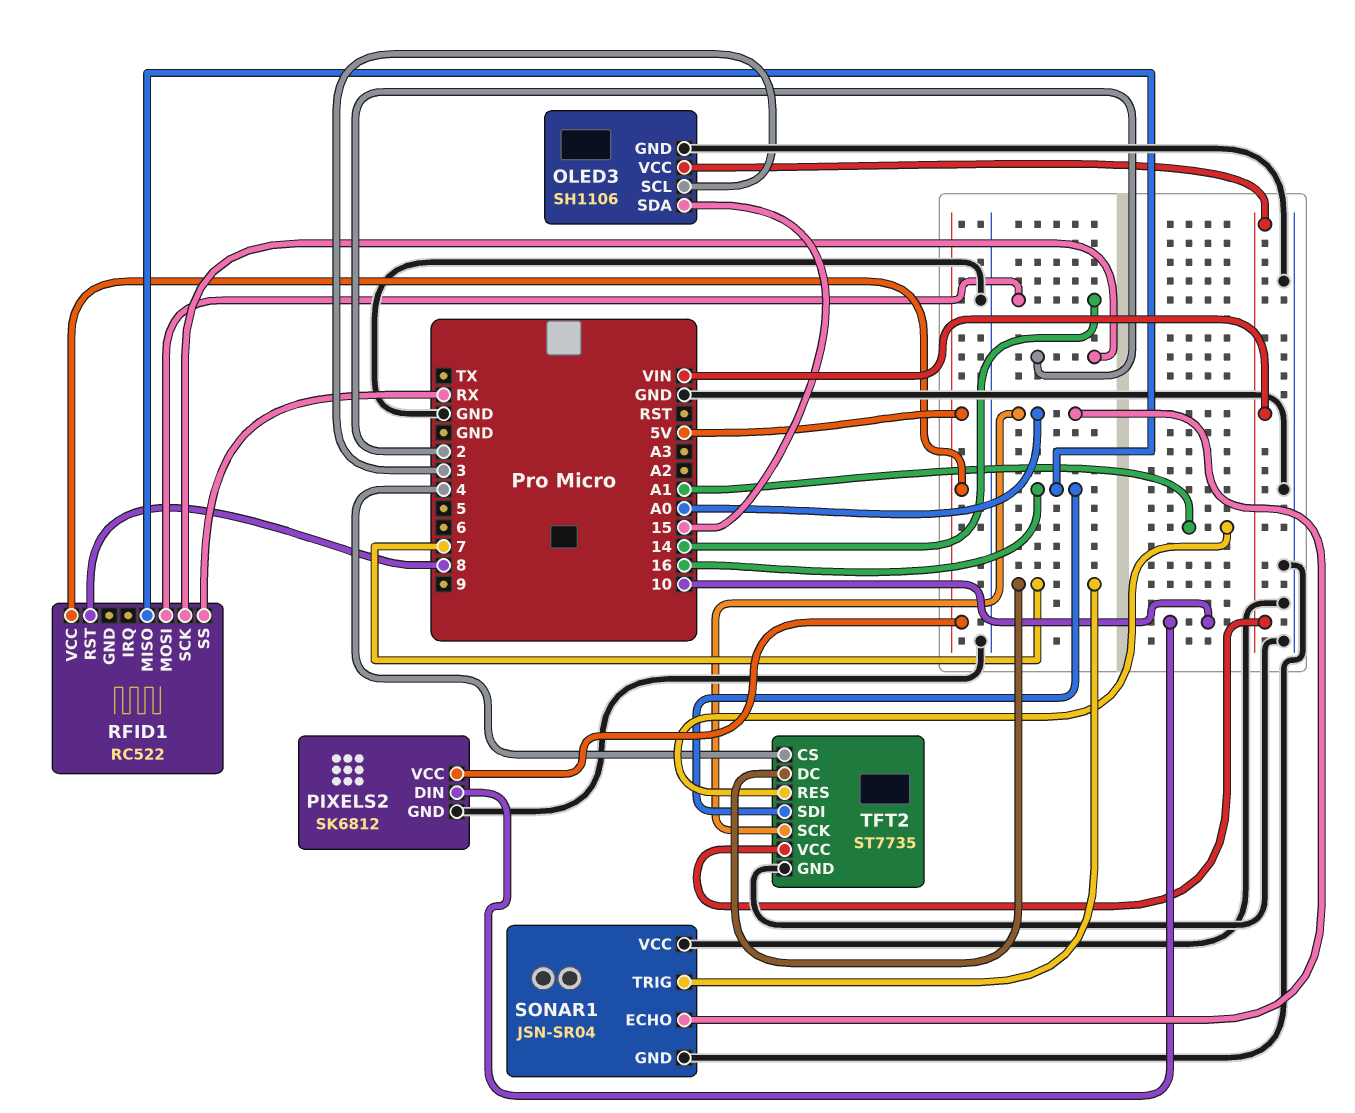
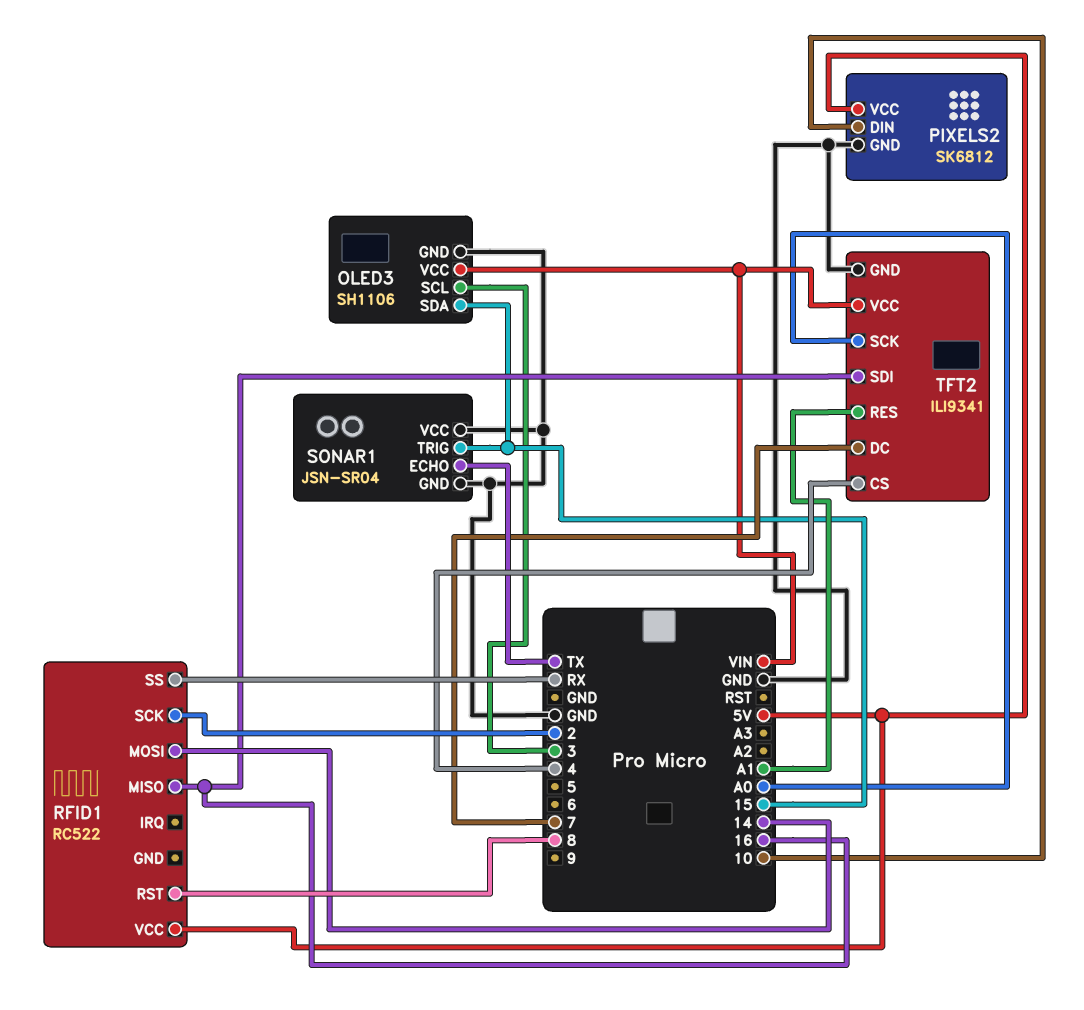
SONAR1 pin ECHO: A0 -> TX
SONAR1 pin TRIG: 7 -> 15
TFT2: ST7735 -> ILI9341

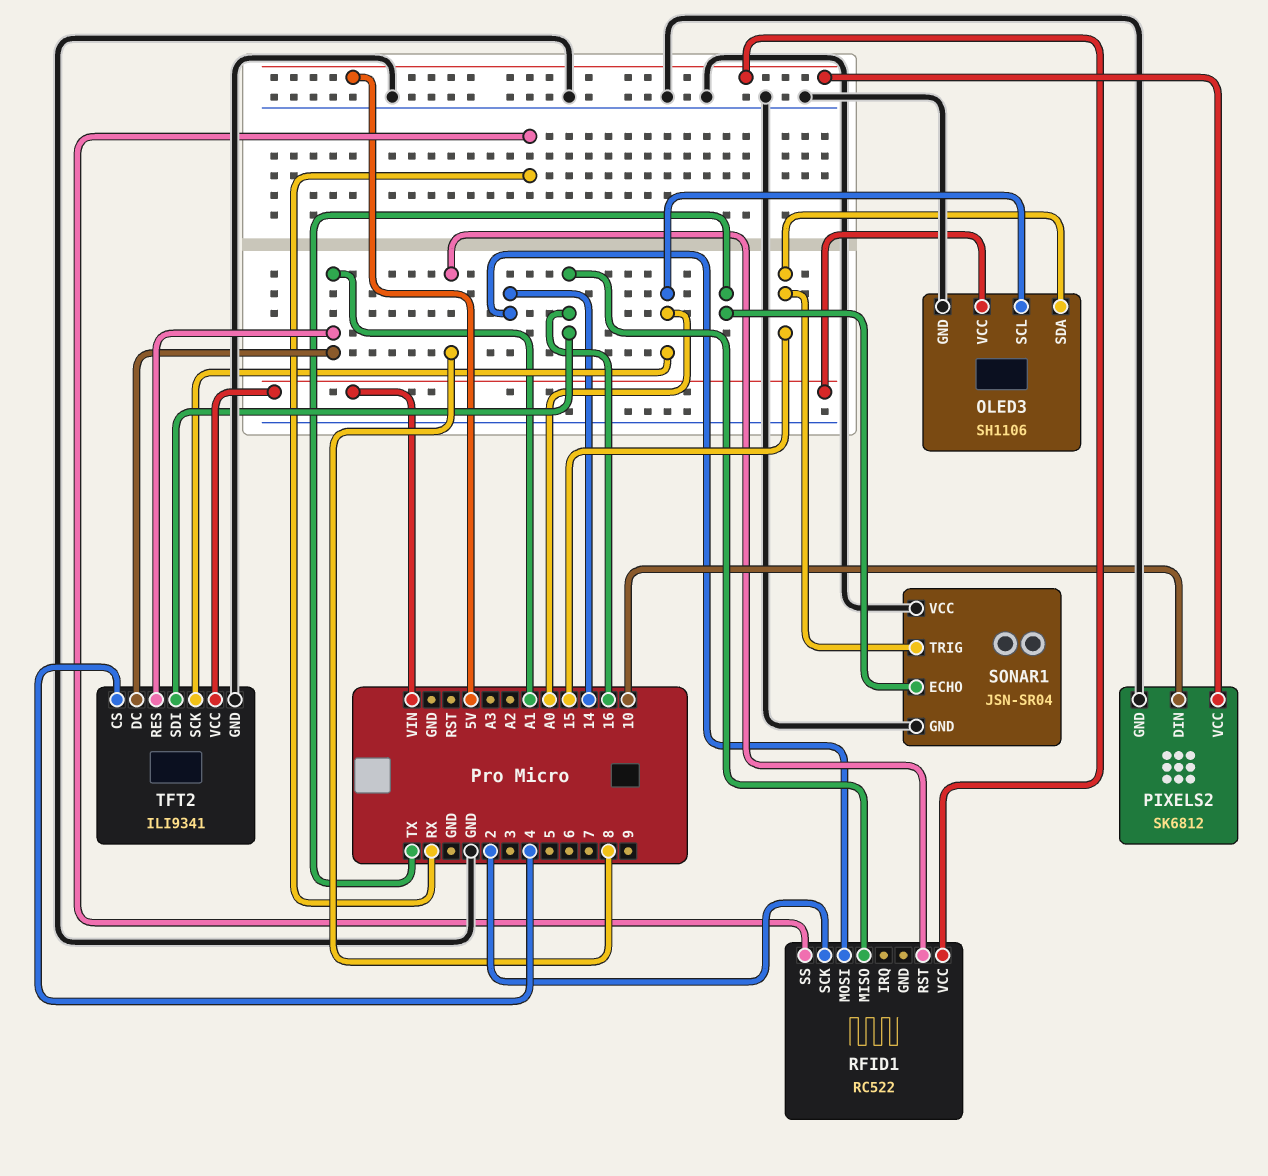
OLED3 pin SCL: 3 -> A0
TFT2 pin DC: 7 -> A1

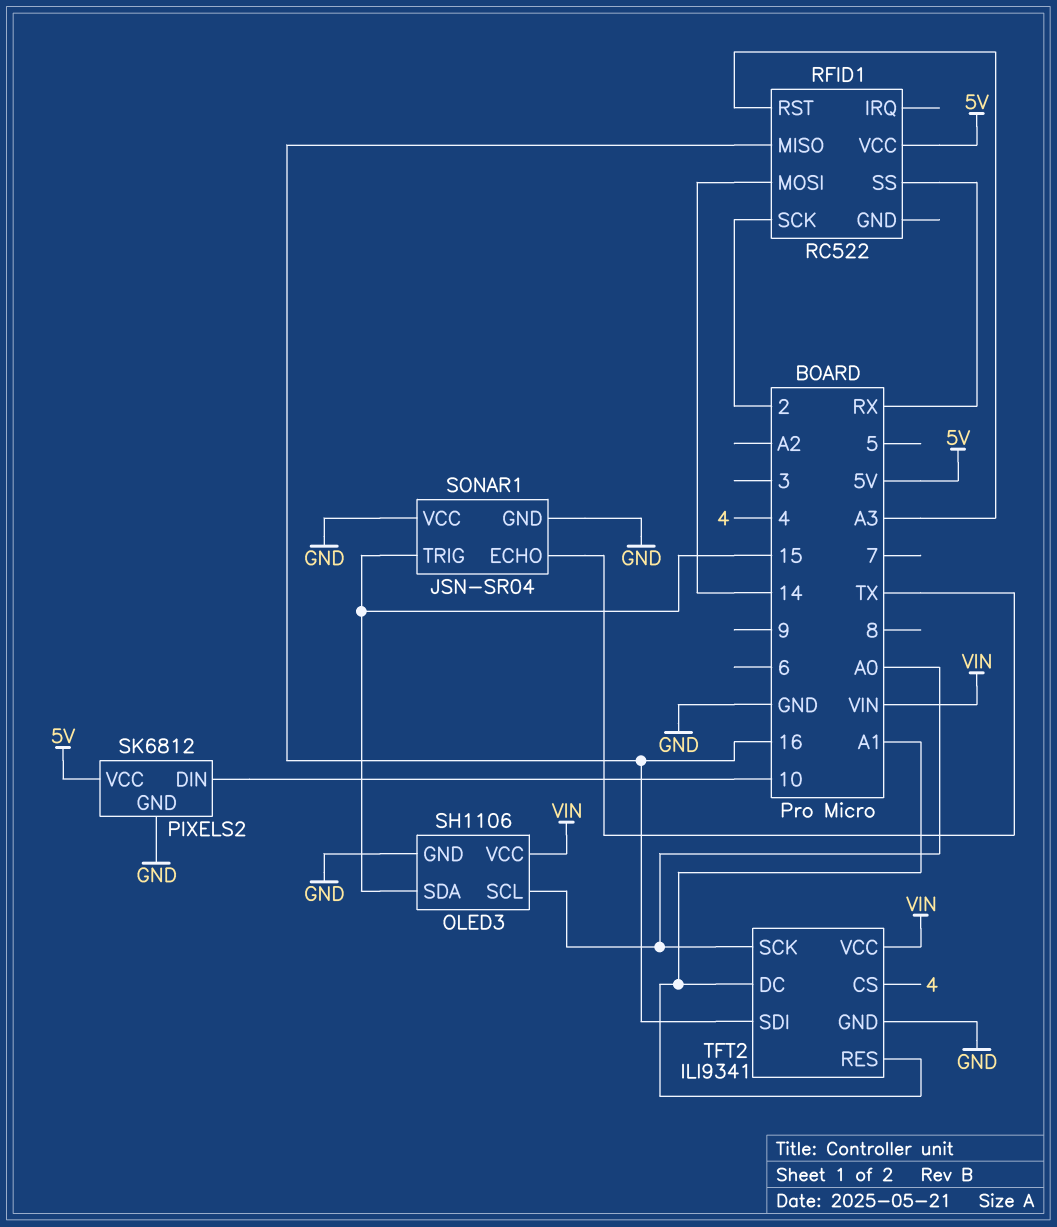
RFID1 pin RST: 8 -> A3

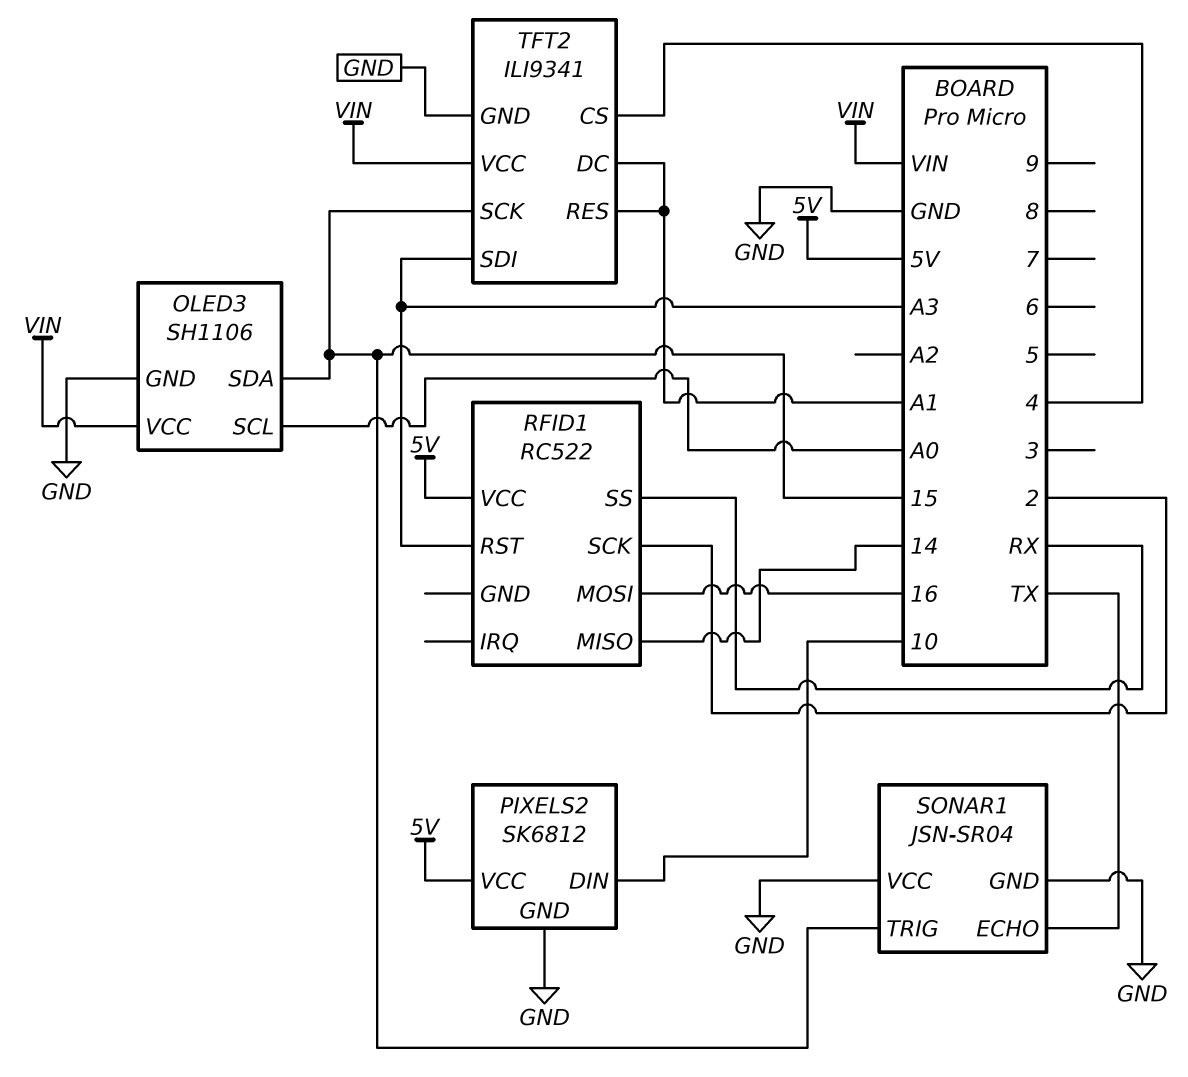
RFID1 pin MISO: 16 -> 14
RFID1 pin MOSI: 14 -> 16
TFT2 pin SCK: A0 -> 15
TFT2 pin SDI: 16 -> A3

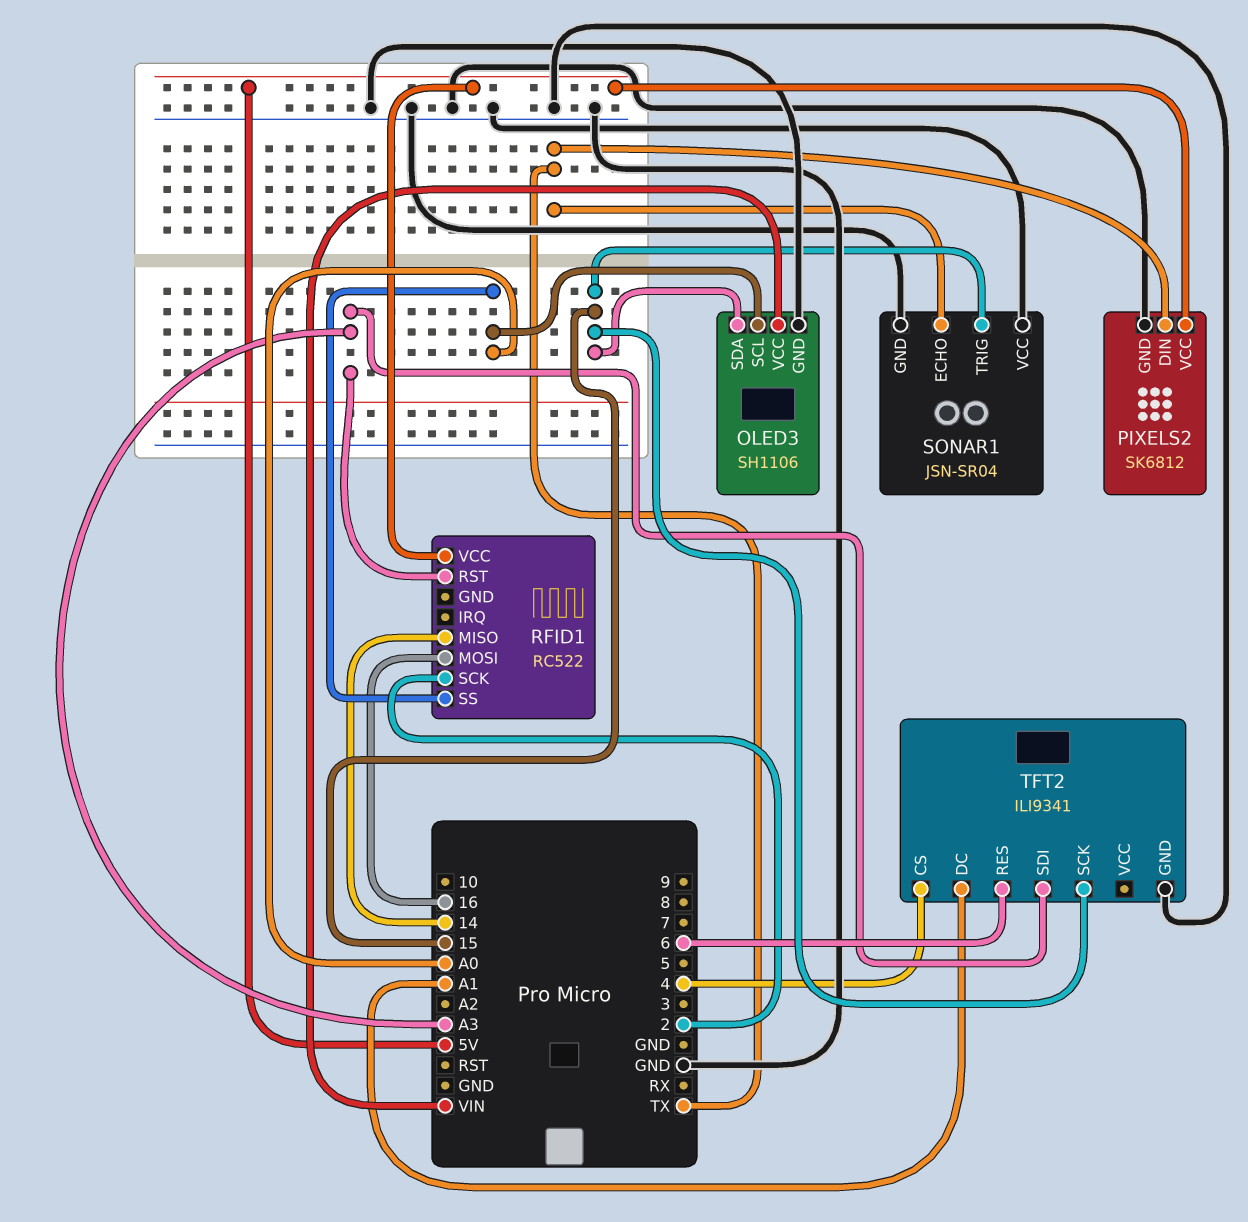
PIXELS2 pin DIN: 10 -> TX
RFID1 pin SS: RX -> A0
TFT2 pin RES: A1 -> 6
TFT2 pin VCC: VIN -> none

